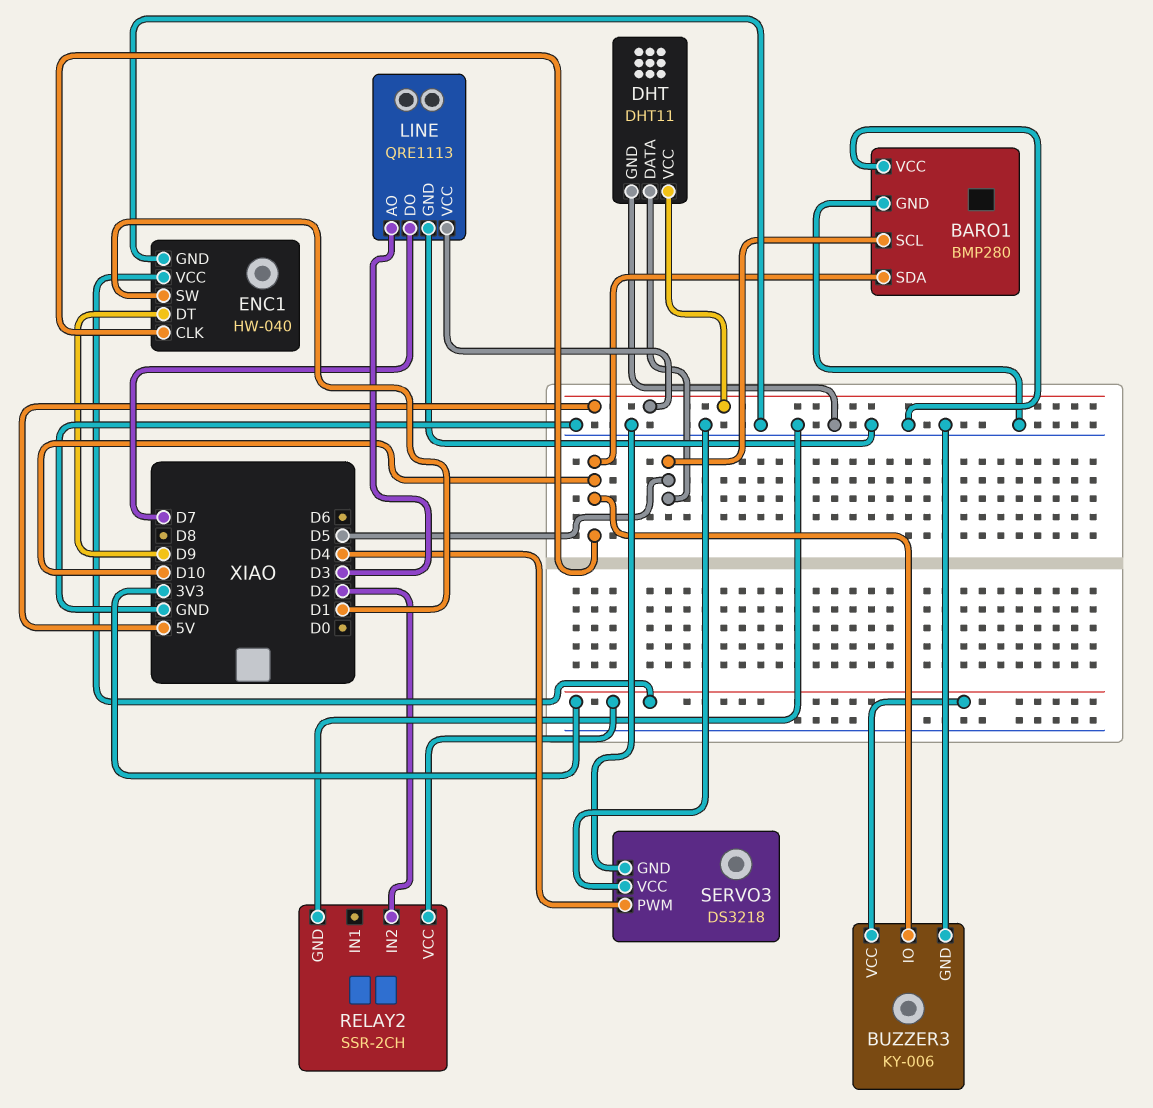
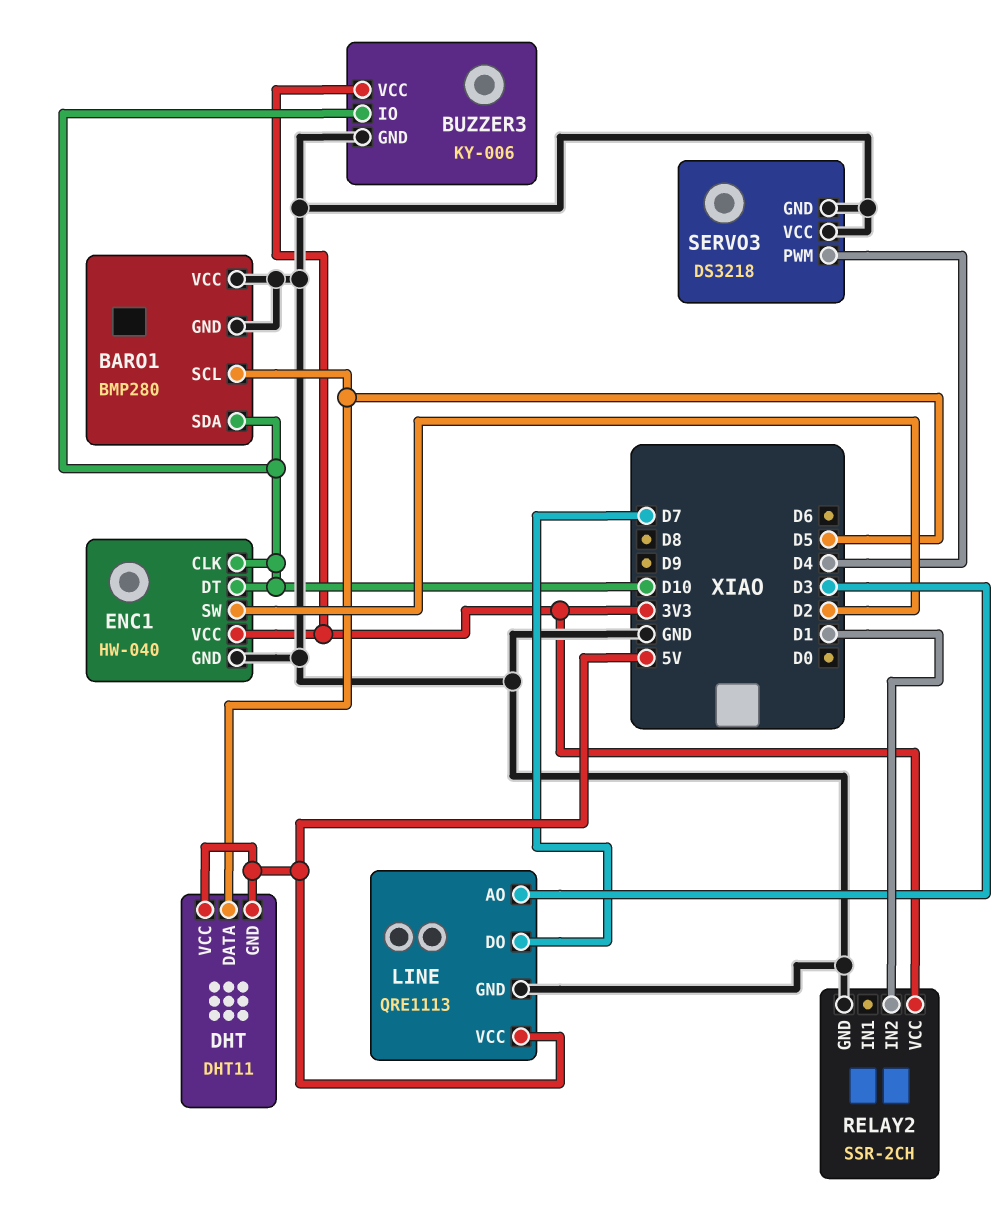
DHT pin GND: GND -> 5V
ENC1 pin DT: D9 -> D10
ENC1 pin SW: D1 -> D2
RELAY2 pin IN2: D2 -> D1

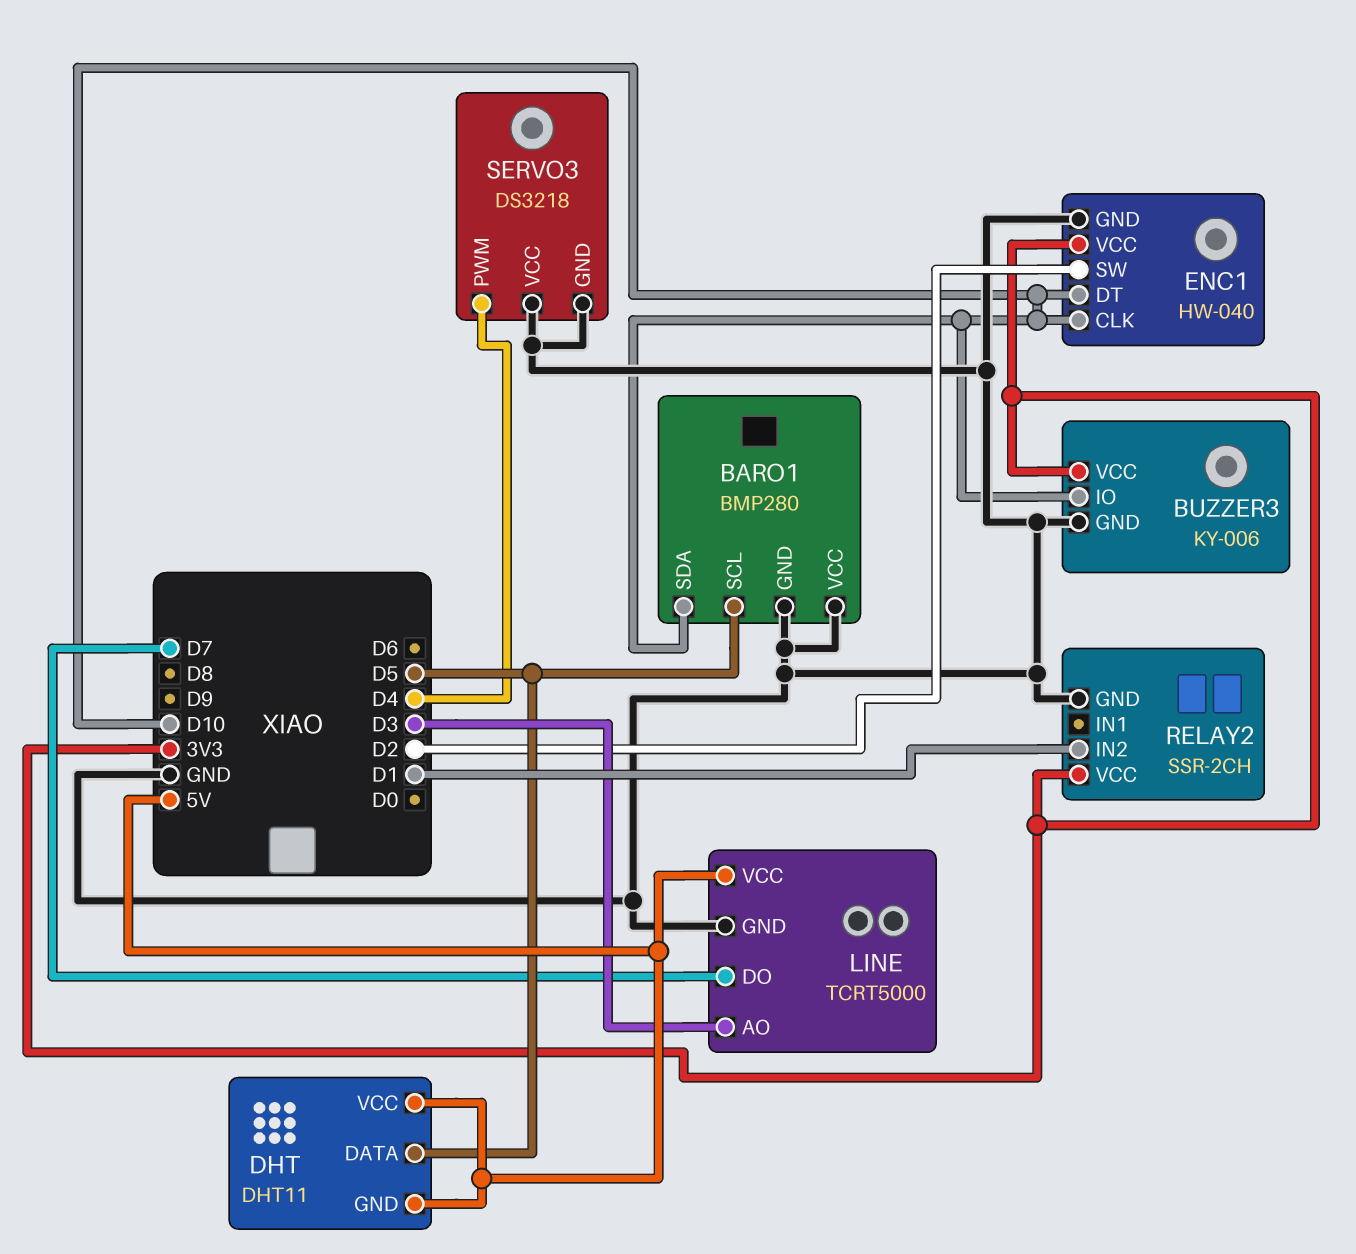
LINE: QRE1113 -> TCRT5000

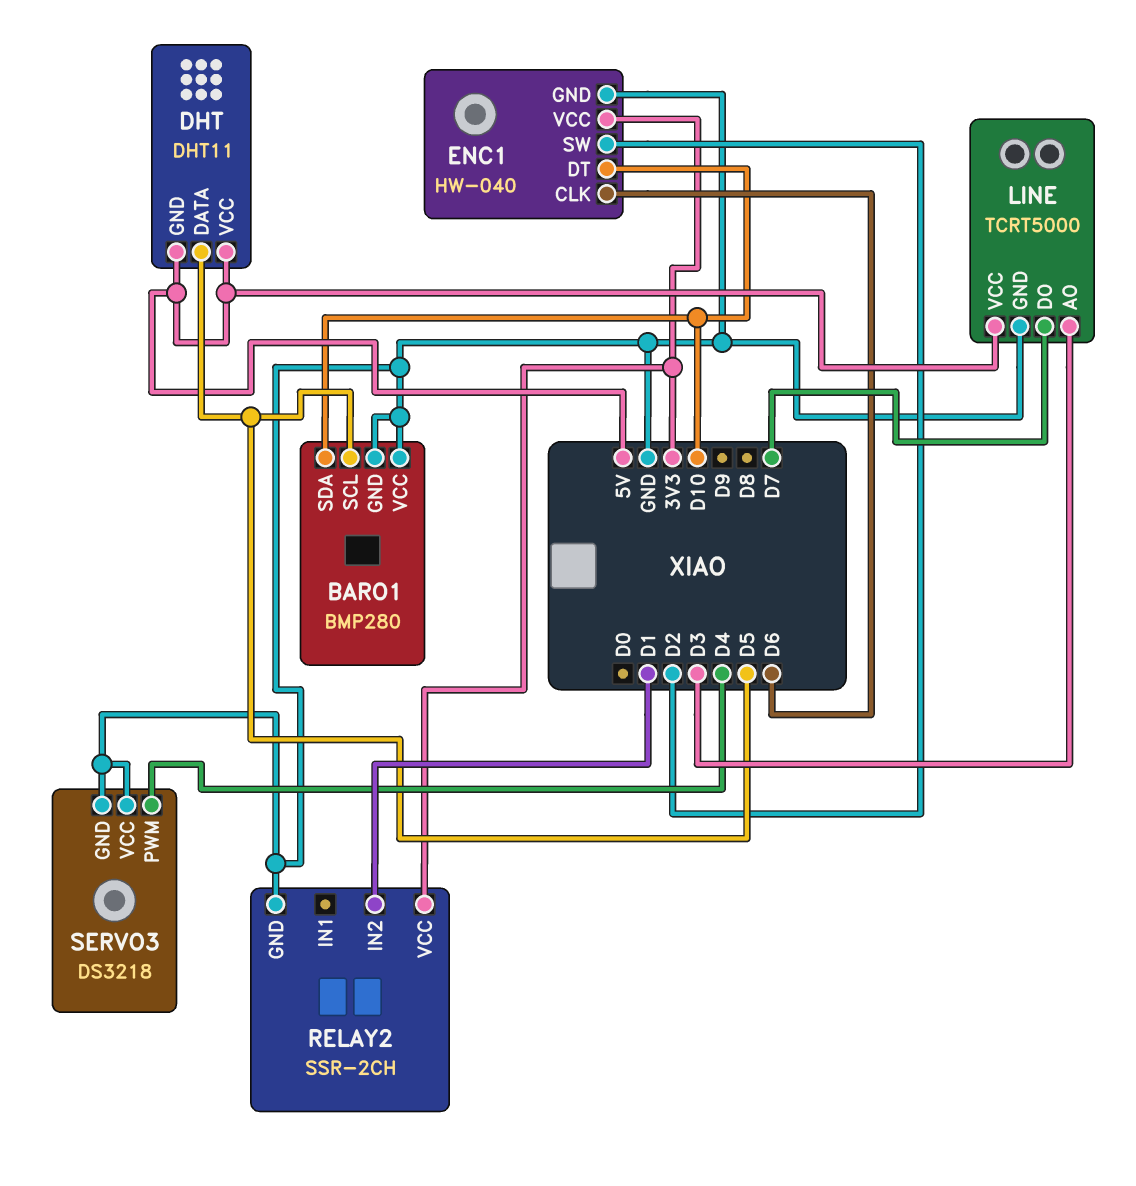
BUZZER3: KY-006 -> none
BUZZER3 pin GND: GND -> none
BUZZER3 pin IO: D10 -> none
BUZZER3 pin VCC: 3V3 -> none
ENC1 pin CLK: D10 -> D6

